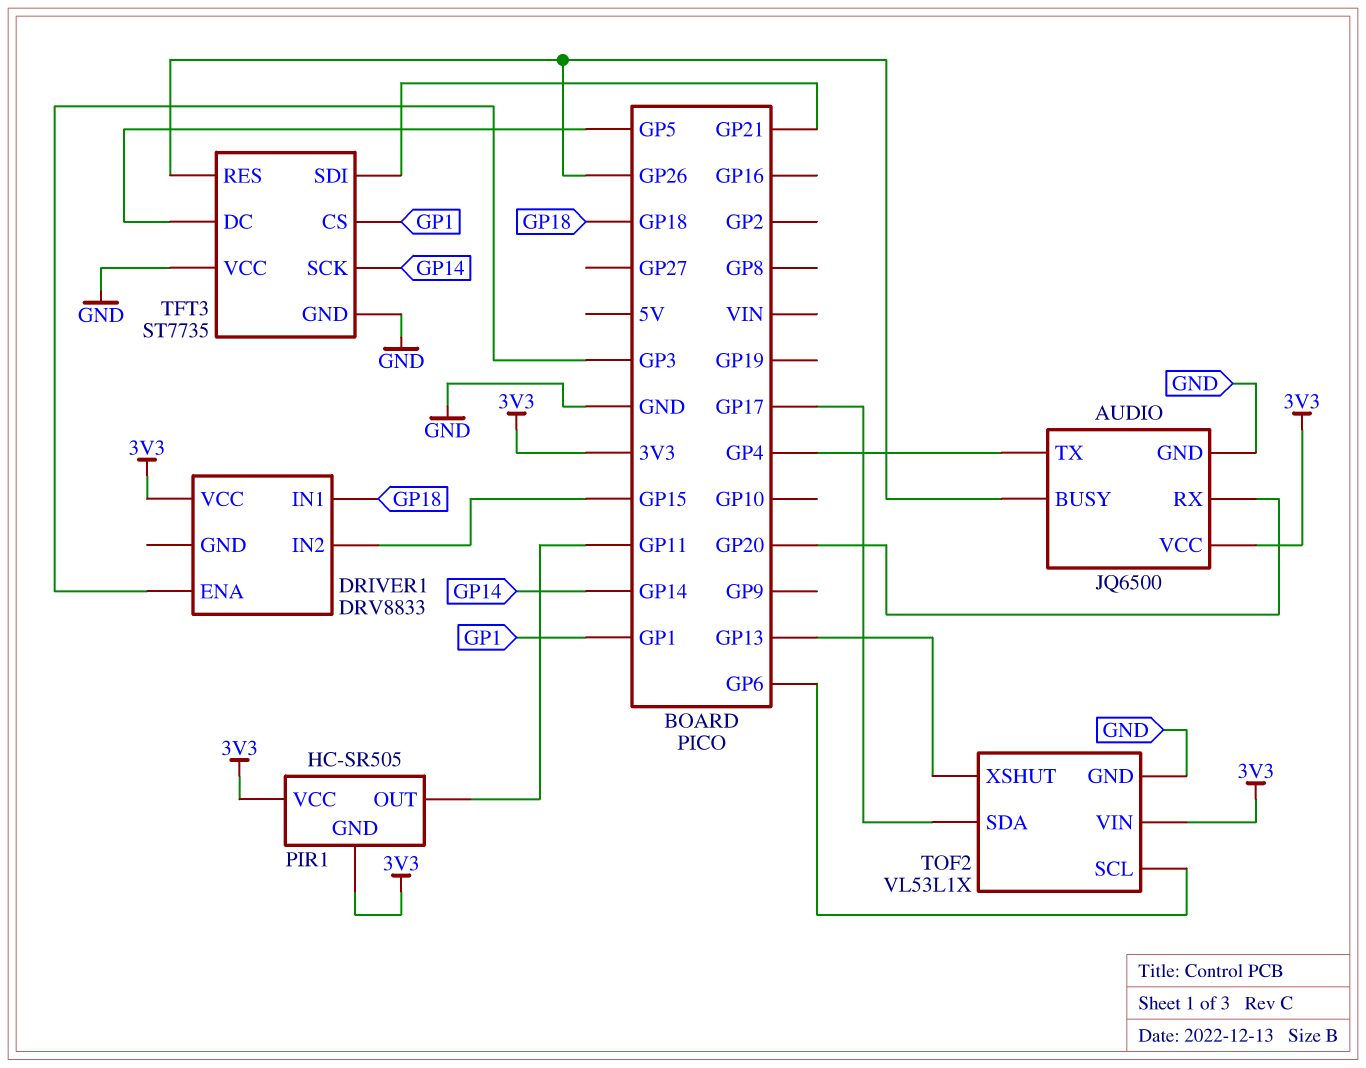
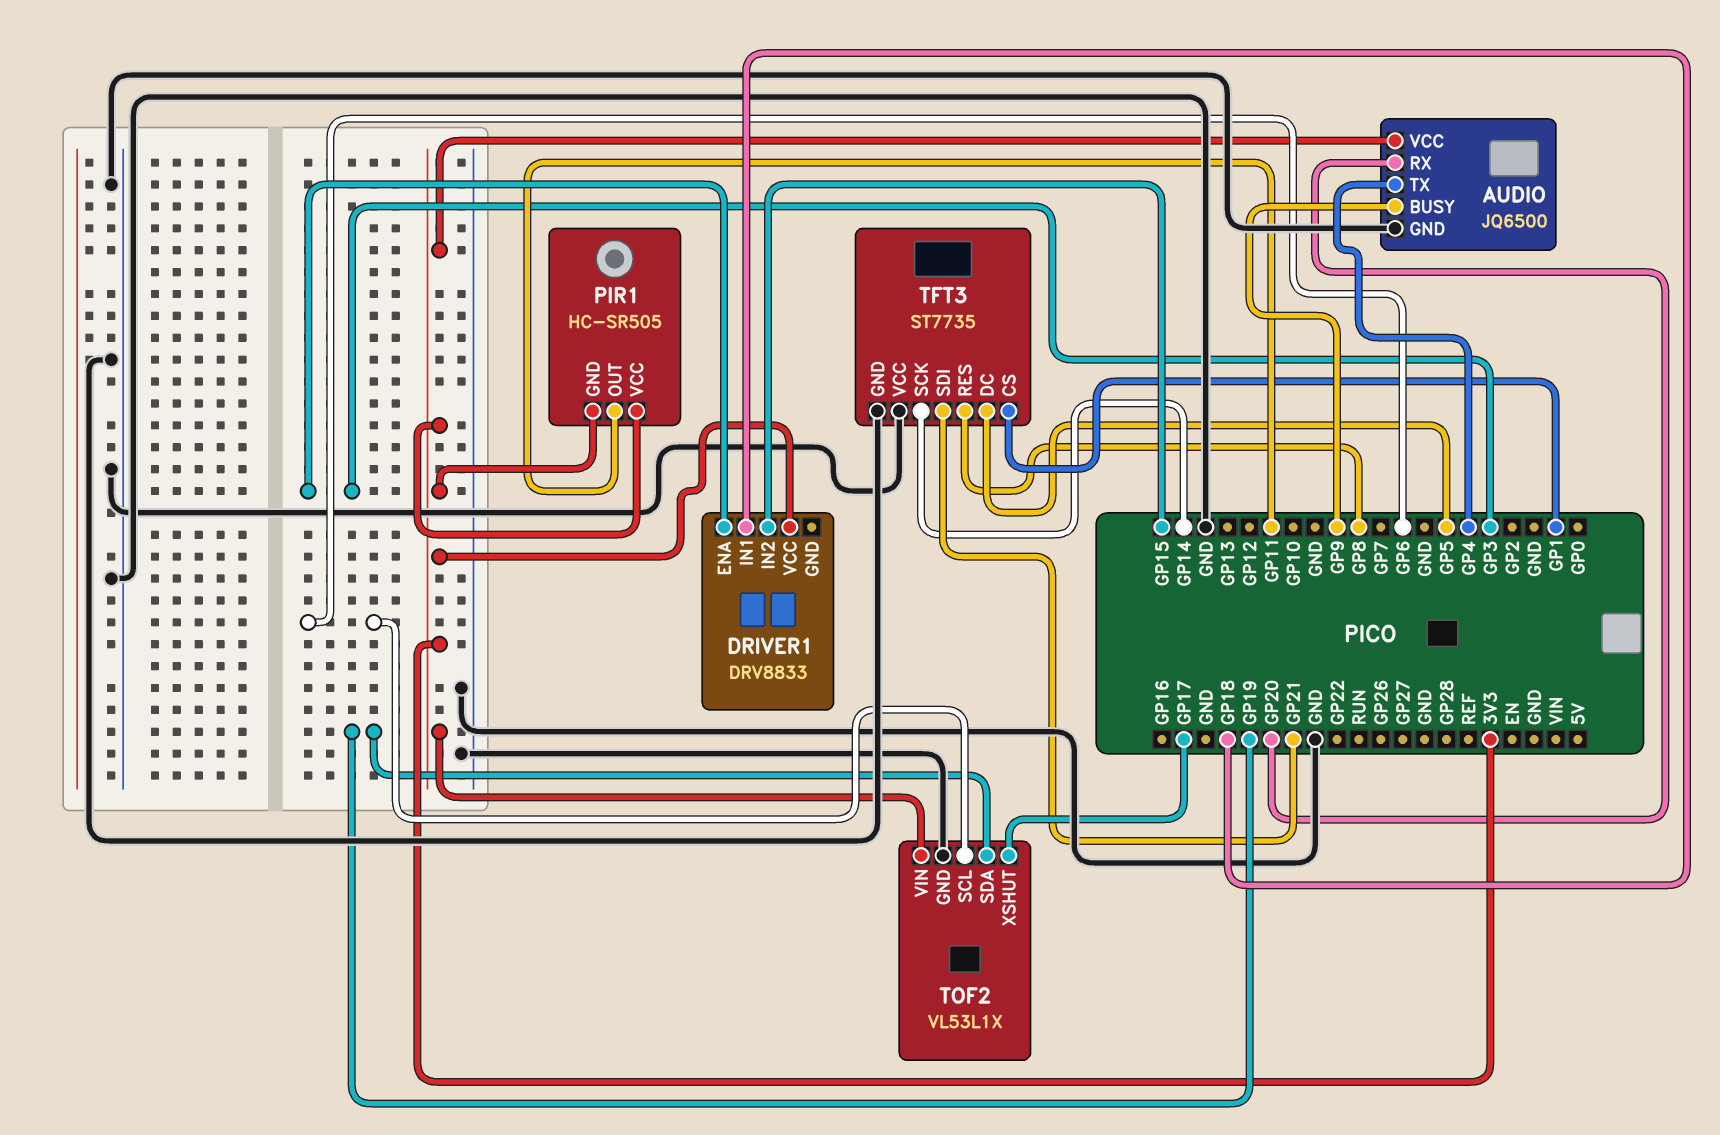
AUDIO pin BUSY: GP26 -> GP9
TFT3 pin RES: GP26 -> GP8
TOF2 pin SDA: GP17 -> GP19
TOF2 pin XSHUT: GP13 -> GP17

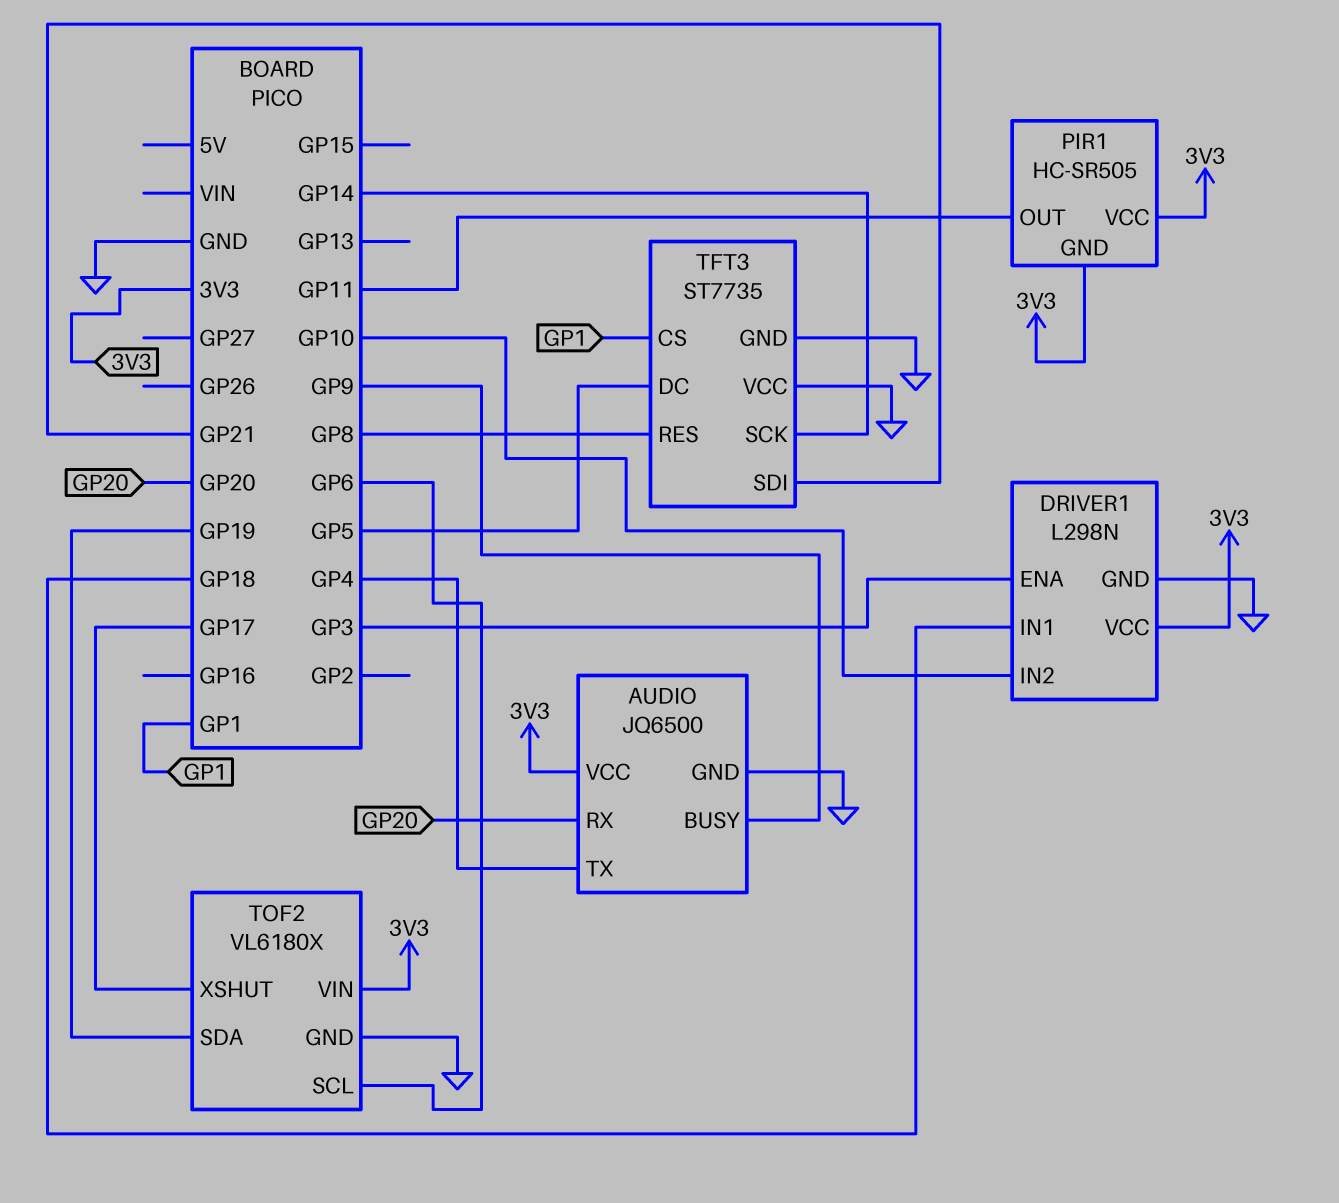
DRIVER1: DRV8833 -> L298N
DRIVER1 pin GND: none -> GND
DRIVER1 pin IN2: GP15 -> GP10
TOF2: VL53L1X -> VL6180X

